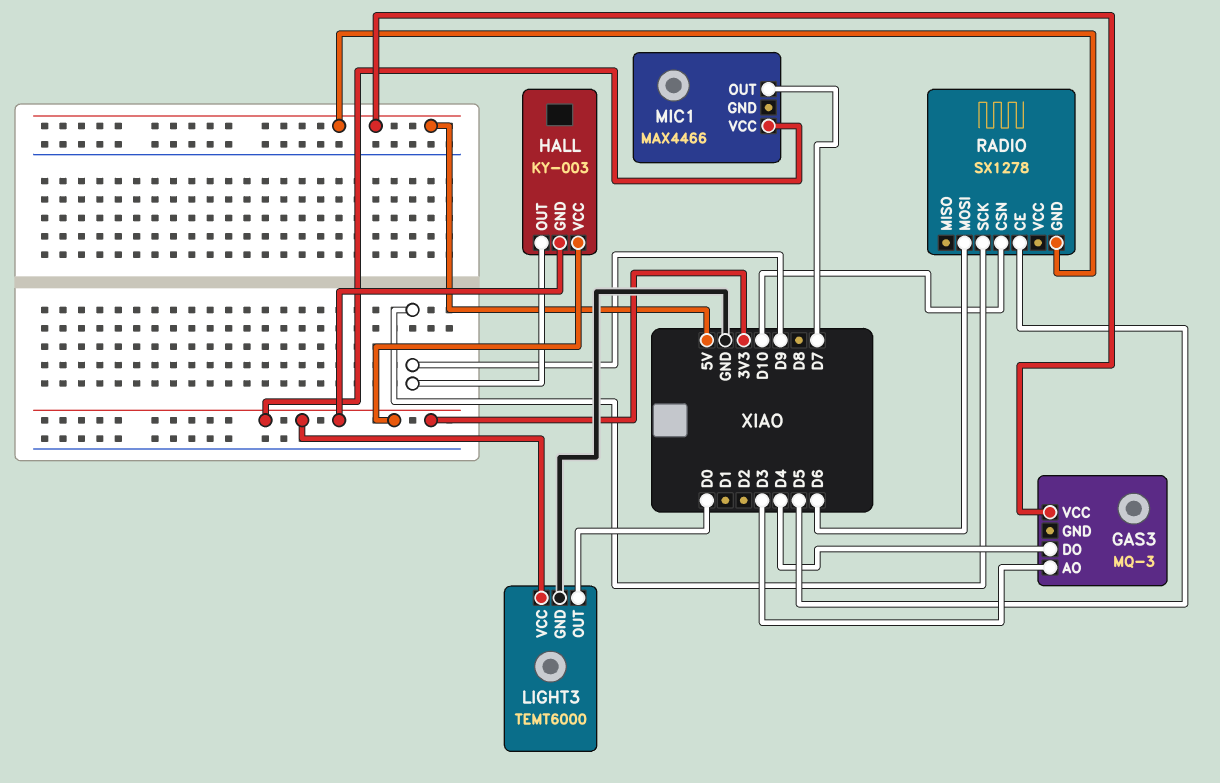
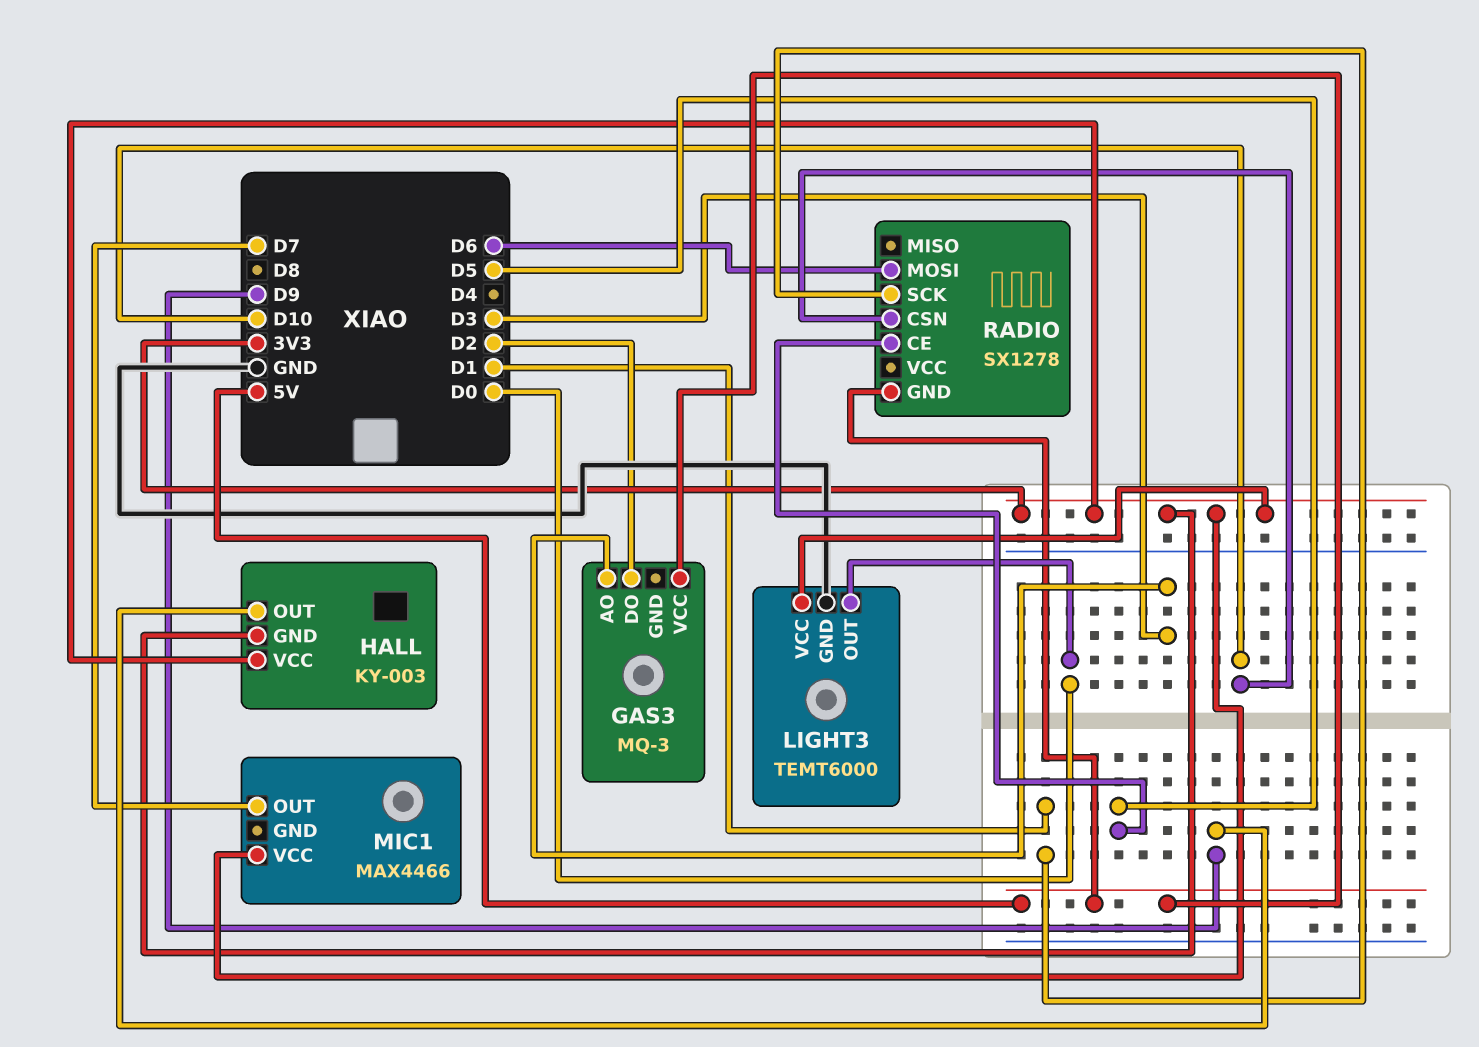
GAS3 pin DO: D4 -> D2
RADIO pin SCK: D9 -> D1

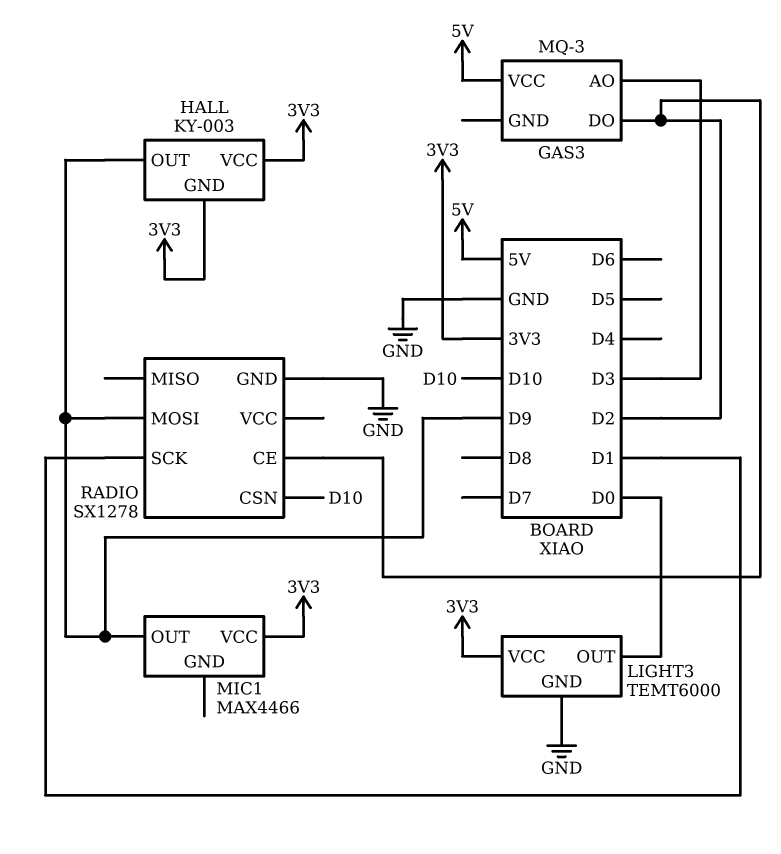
MIC1 pin OUT: D7 -> D9
RADIO pin CE: D5 -> D2
RADIO pin GND: 5V -> GND
RADIO pin MOSI: D6 -> D9

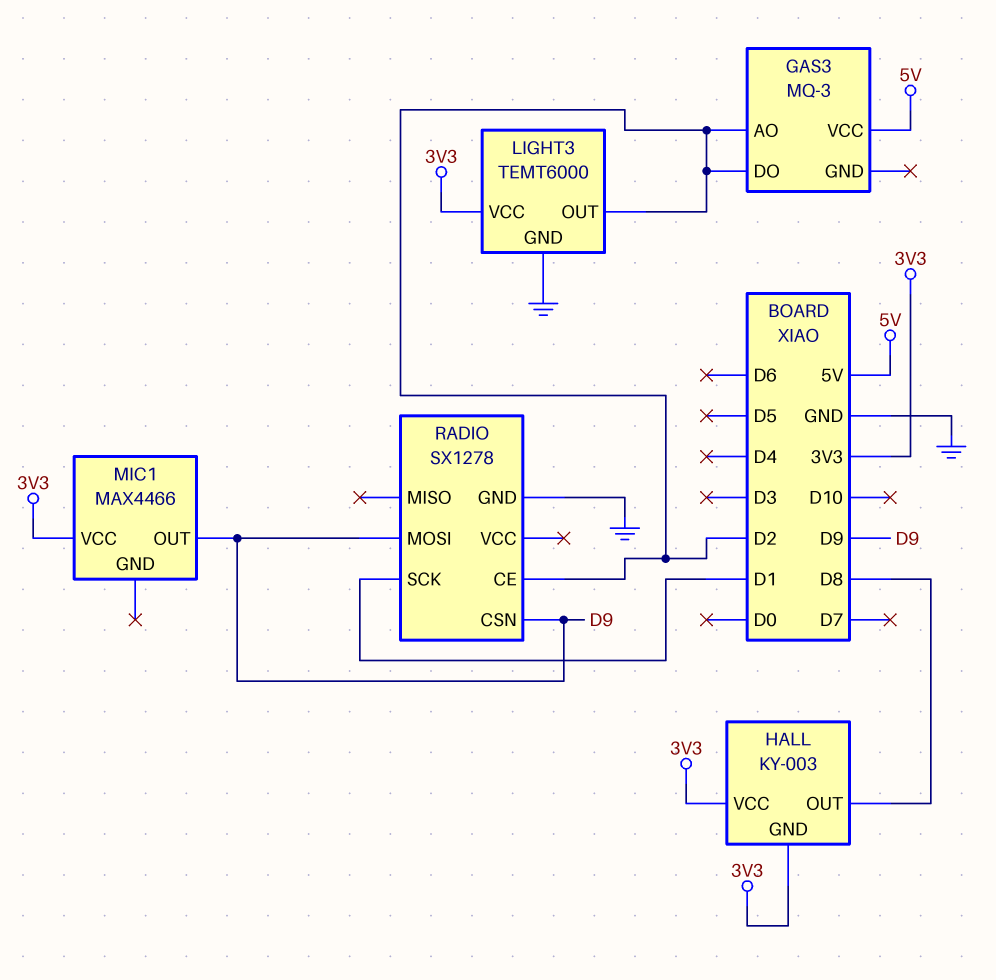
GAS3 pin AO: D3 -> D2
HALL pin OUT: D9 -> D8
LIGHT3 pin OUT: D0 -> D2
RADIO pin CSN: D10 -> D9

